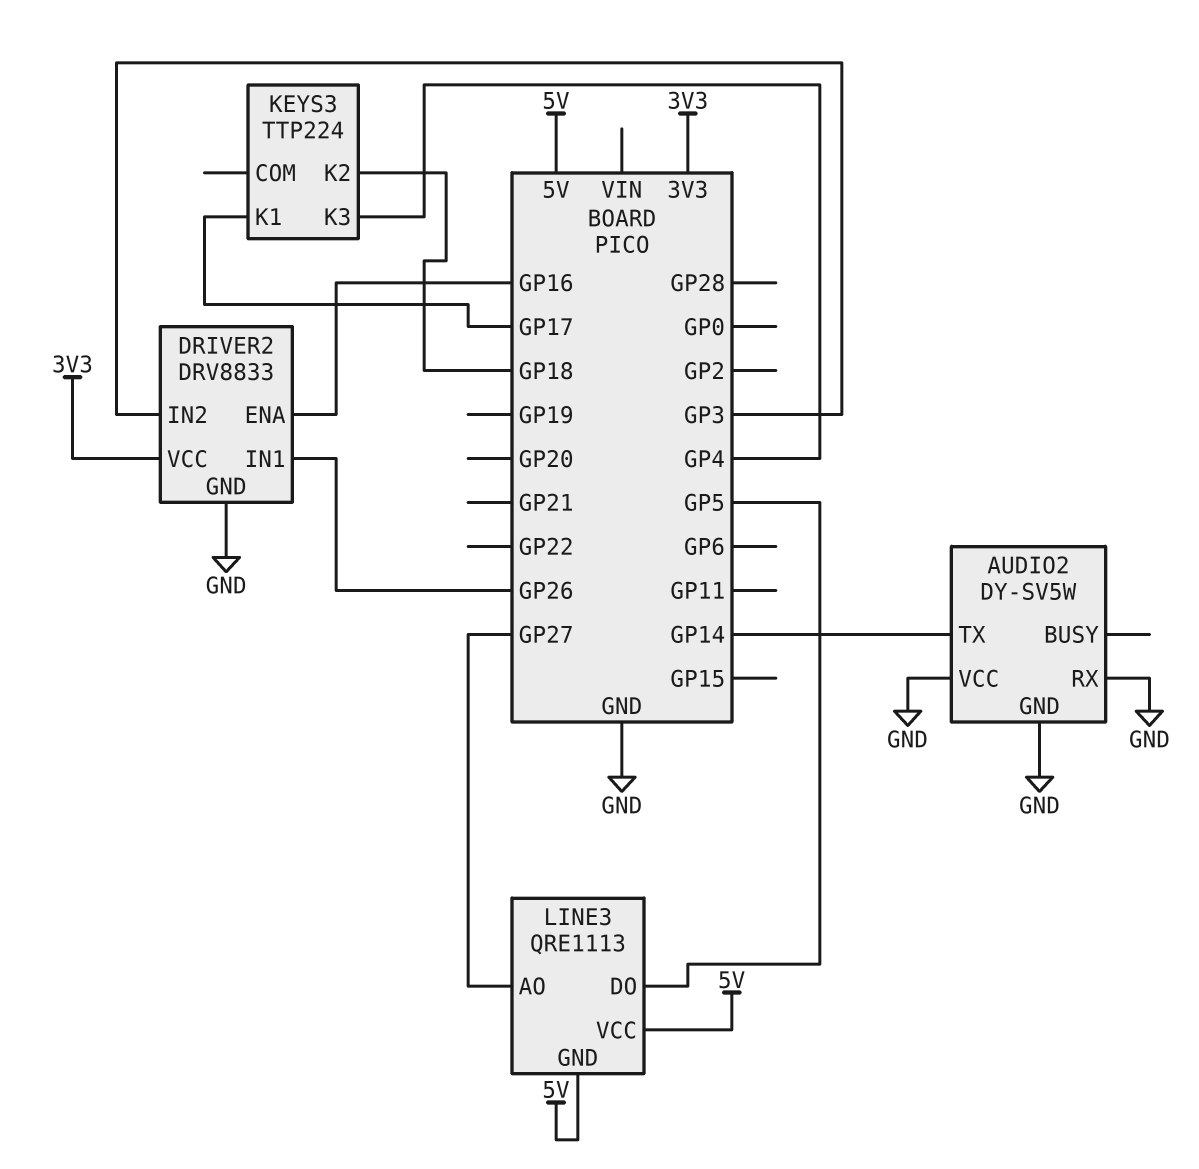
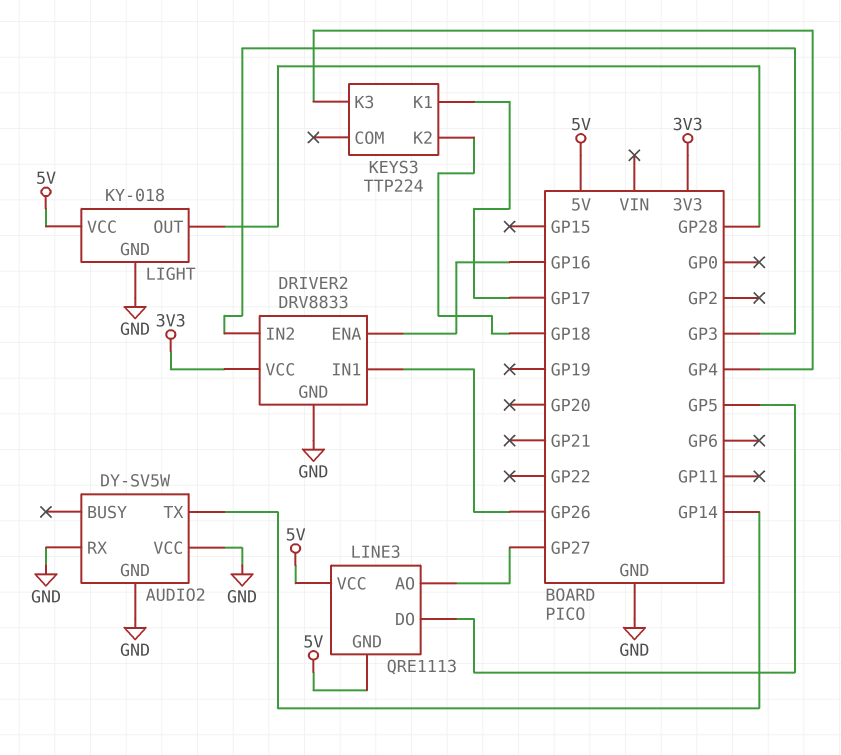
LIGHT: none -> KY-018
LIGHT pin GND: none -> GND
LIGHT pin OUT: none -> GP28
LIGHT pin VCC: none -> 5V

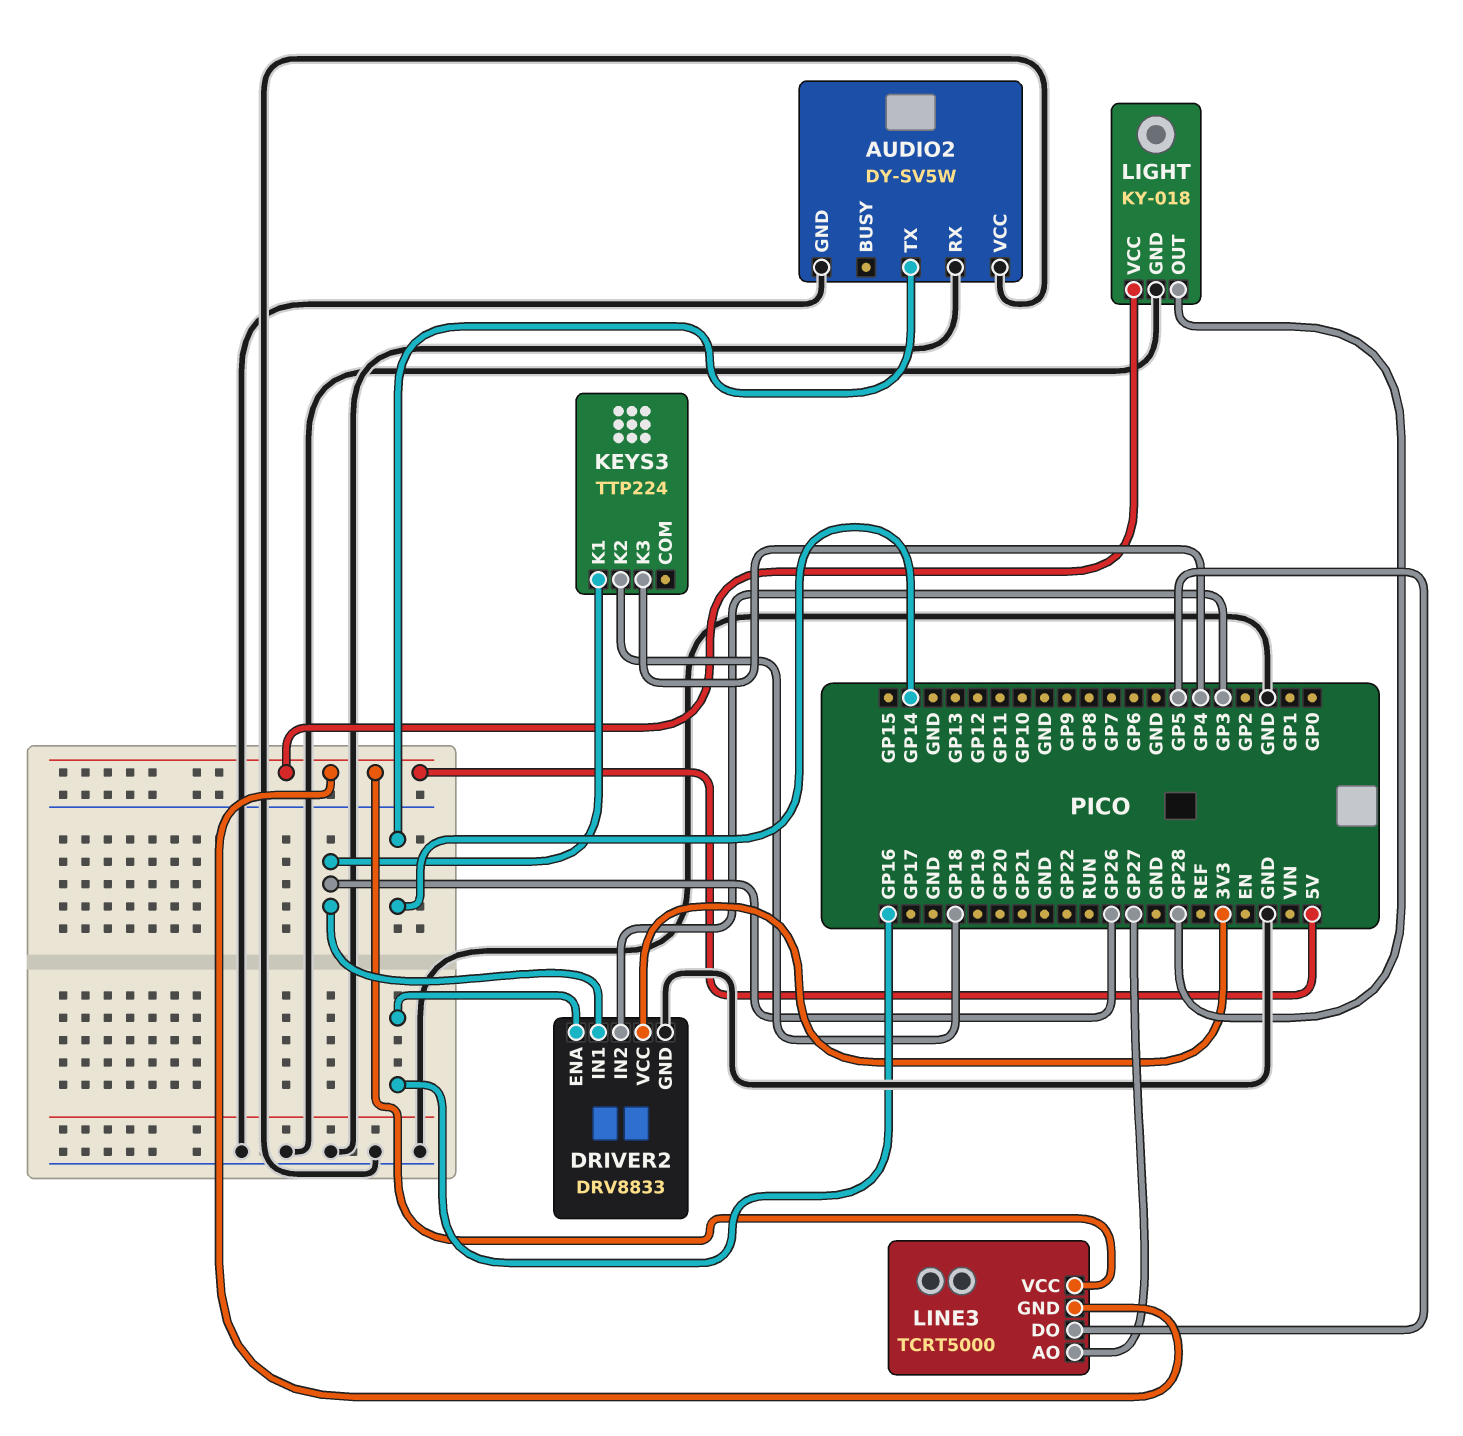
KEYS3 pin K1: GP17 -> GP26
LINE3: QRE1113 -> TCRT5000

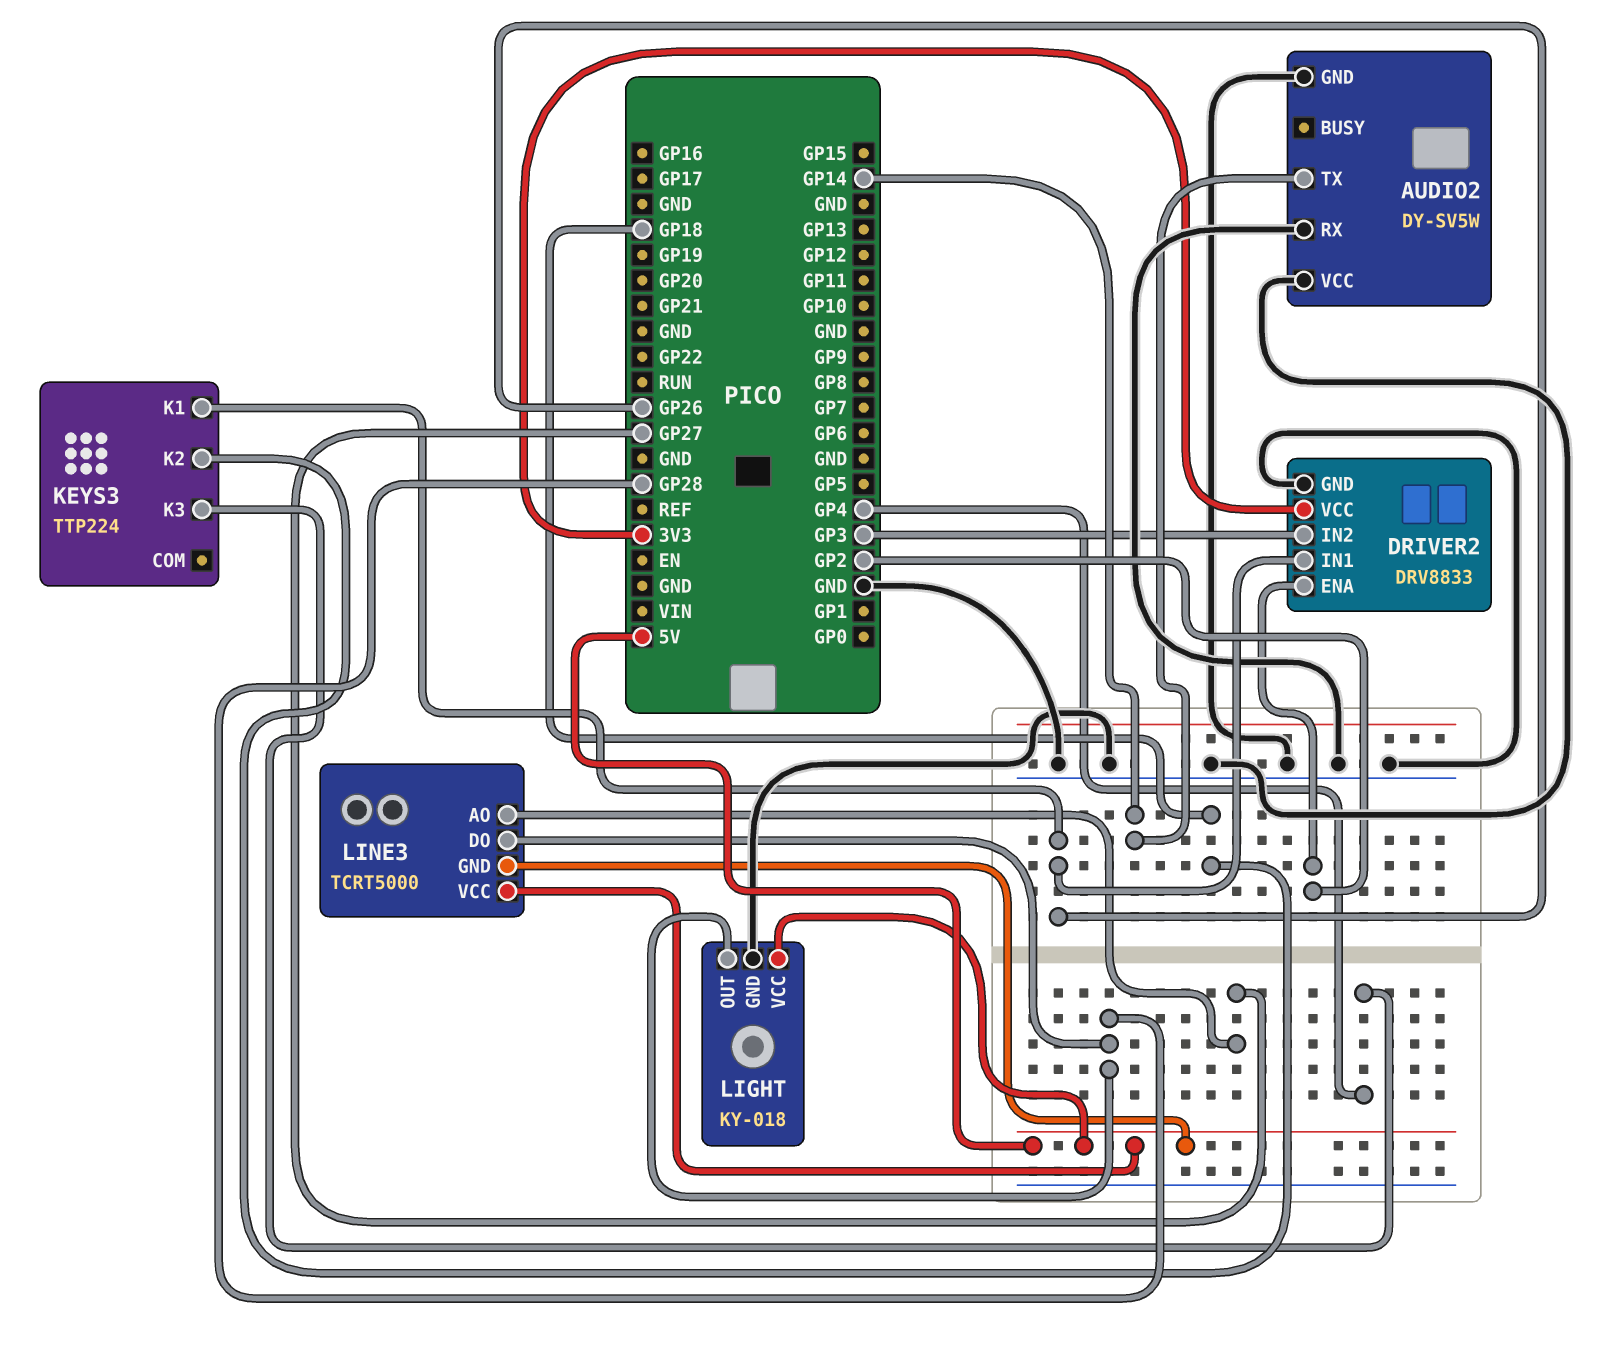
DRIVER2 pin ENA: GP16 -> GP2
LINE3 pin DO: GP5 -> GP28

